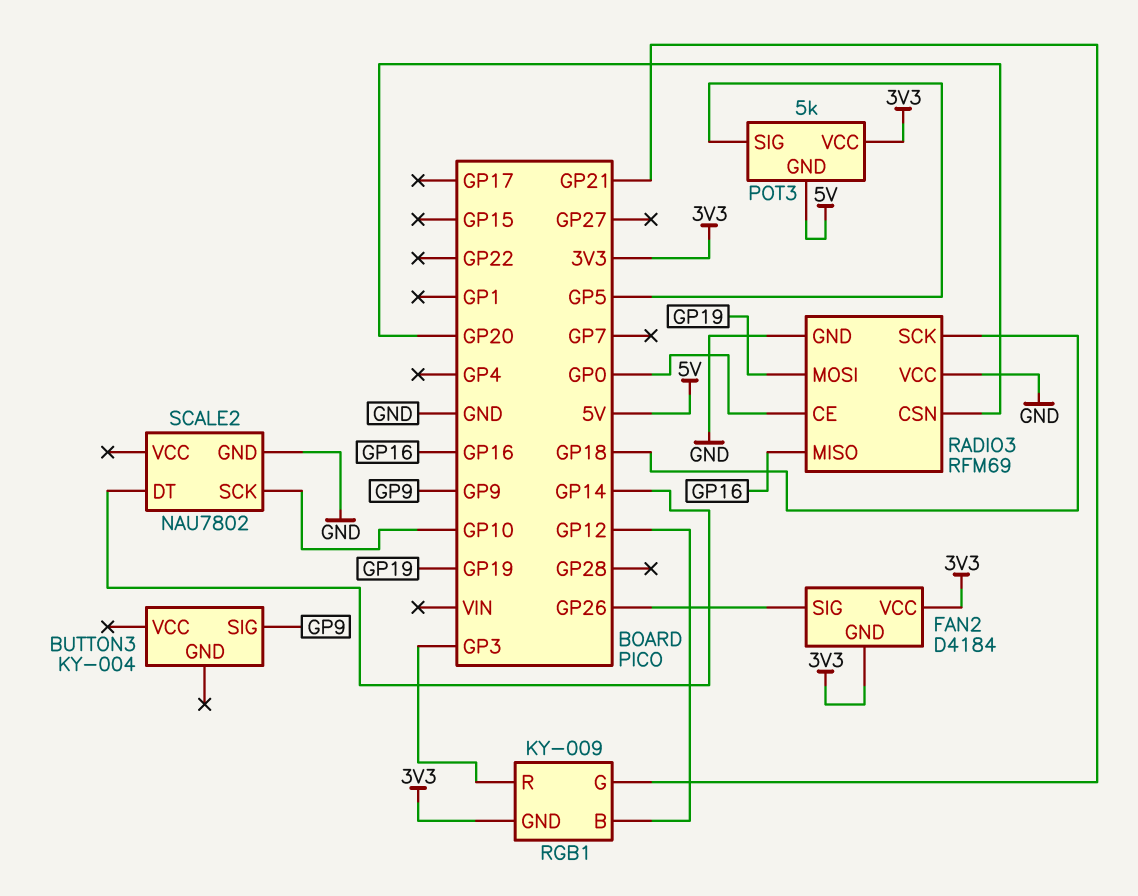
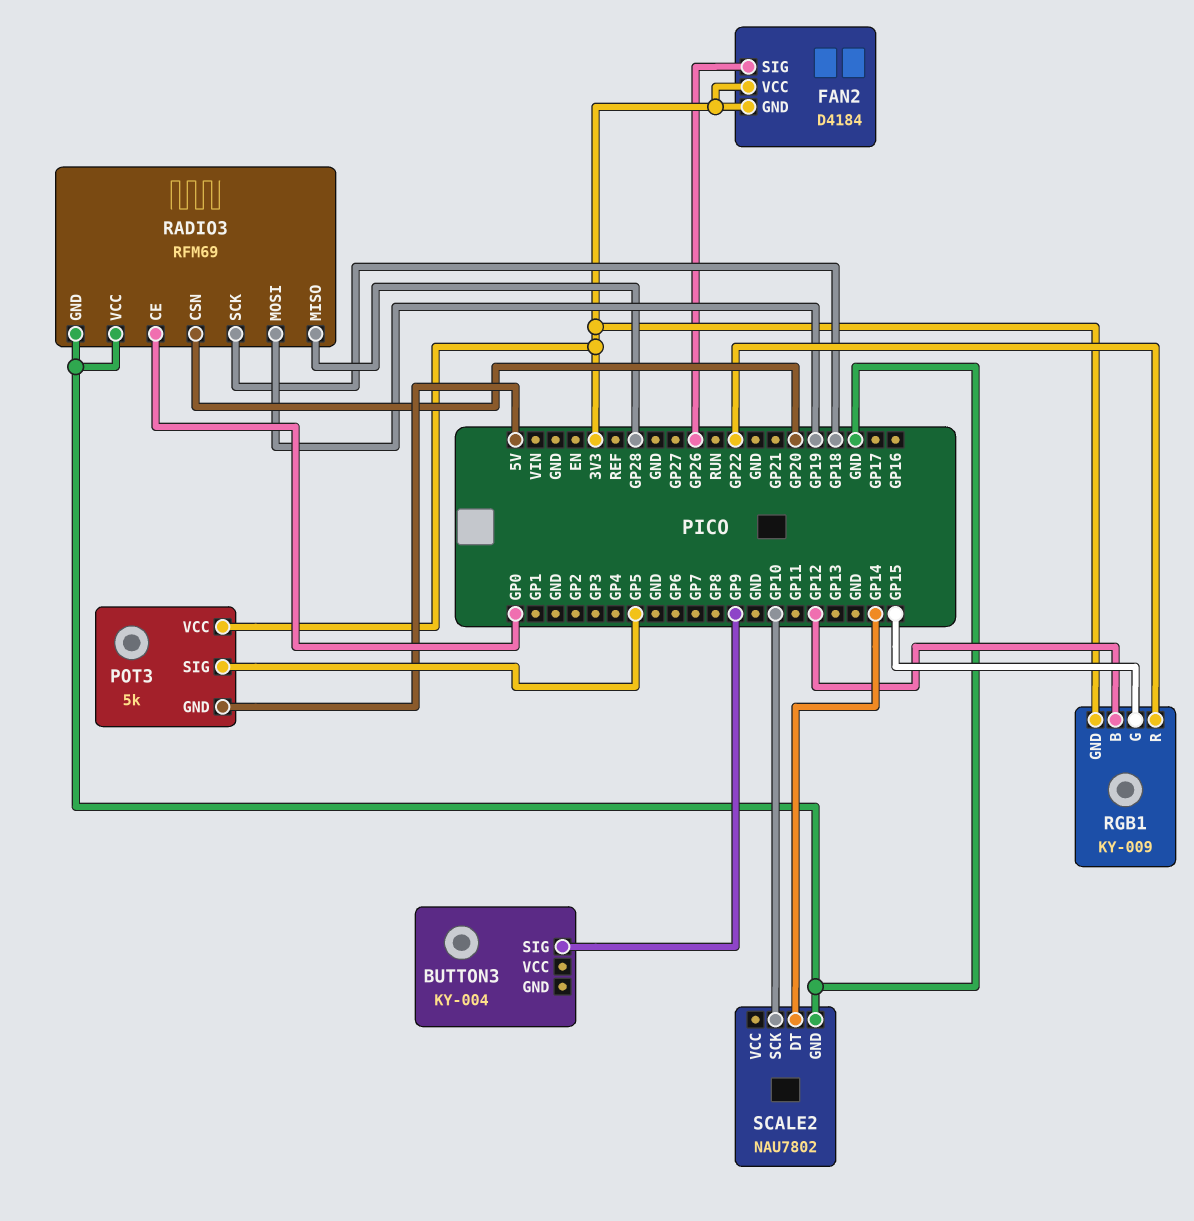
RADIO3 pin MISO: GP16 -> GP28
RGB1 pin G: GP21 -> GP15
RGB1 pin R: GP3 -> GP22

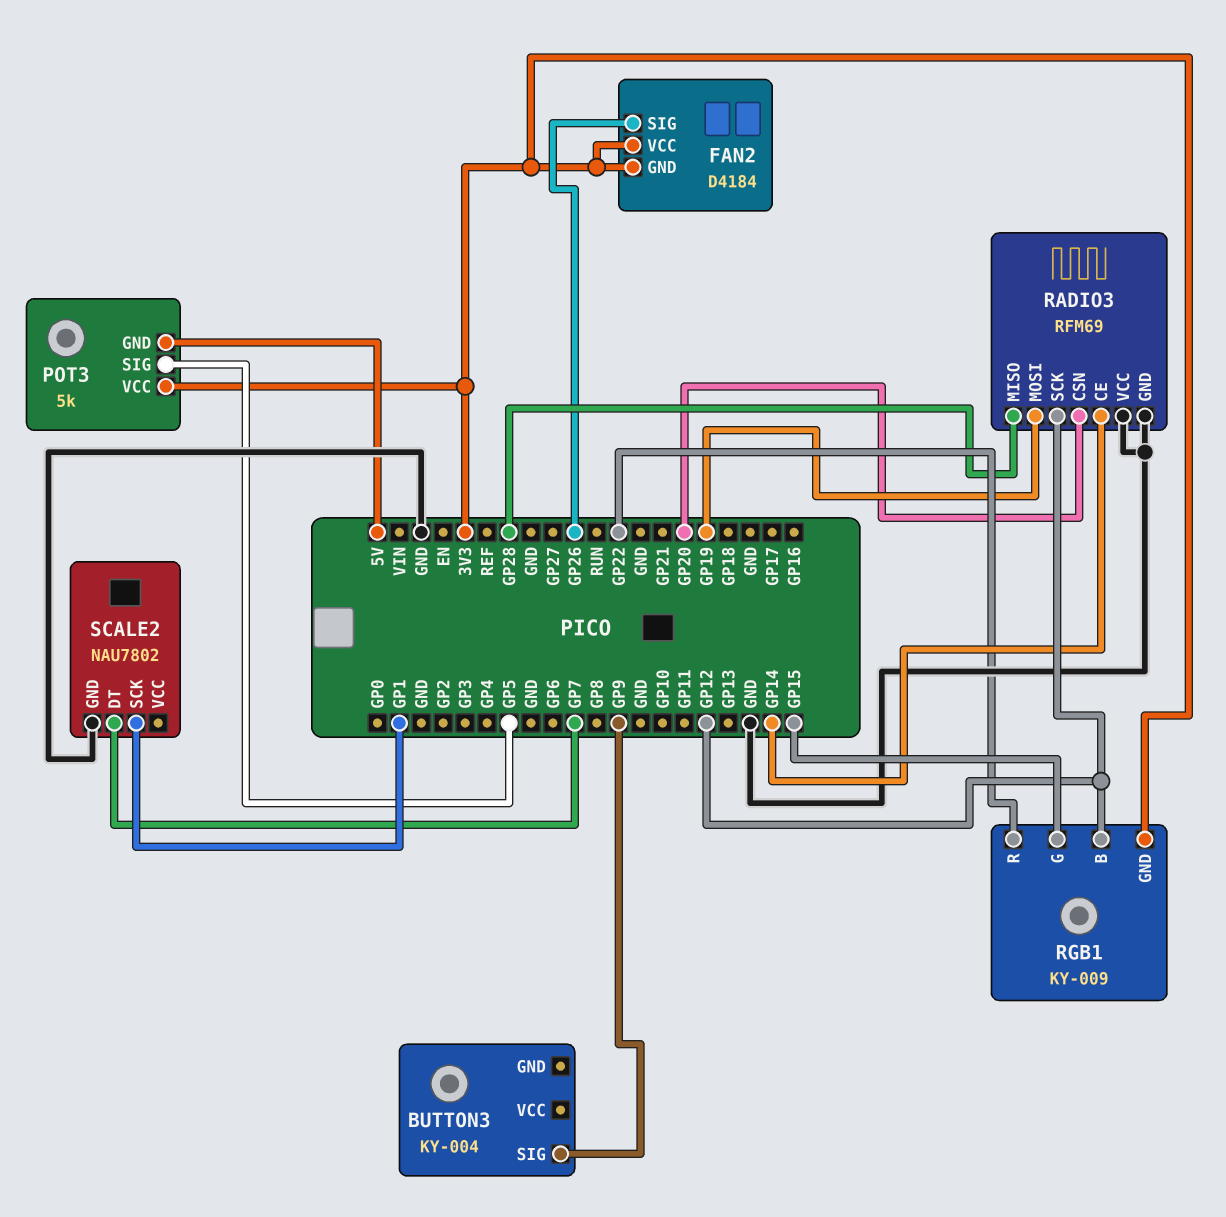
RADIO3 pin CE: GP0 -> GP14
RADIO3 pin SCK: GP18 -> GP12
SCALE2 pin DT: GP14 -> GP7
SCALE2 pin SCK: GP10 -> GP1

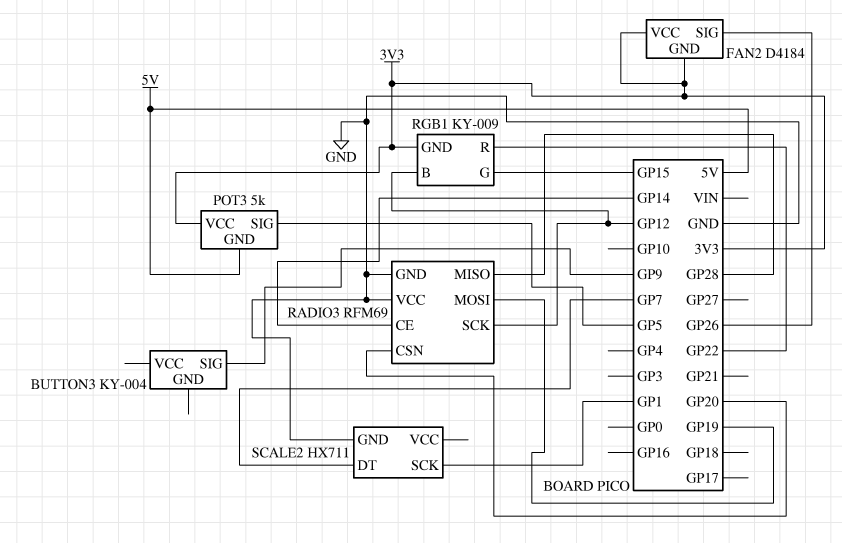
SCALE2: NAU7802 -> HX711

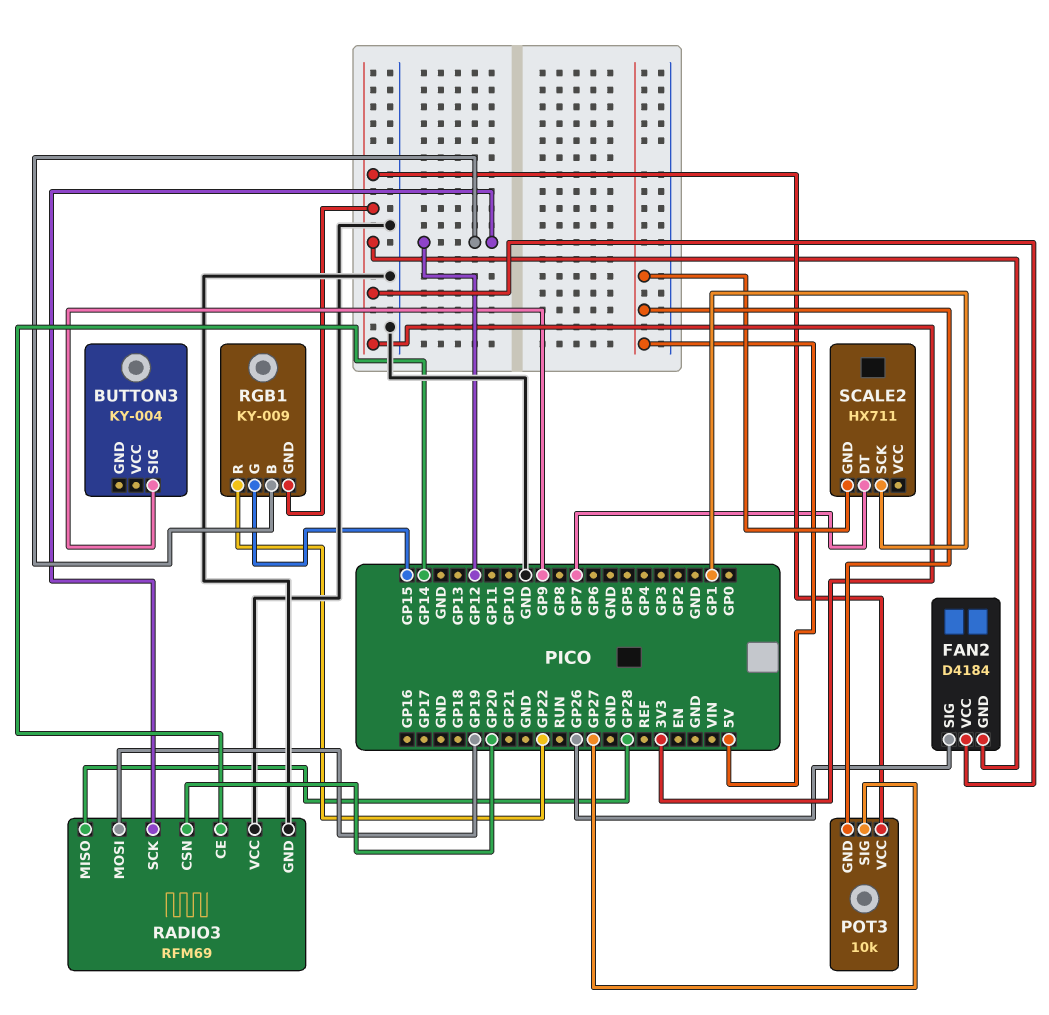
POT3: 5k -> 10k
POT3 pin SIG: GP5 -> GP27
SCALE2 pin GND: GND -> 5V

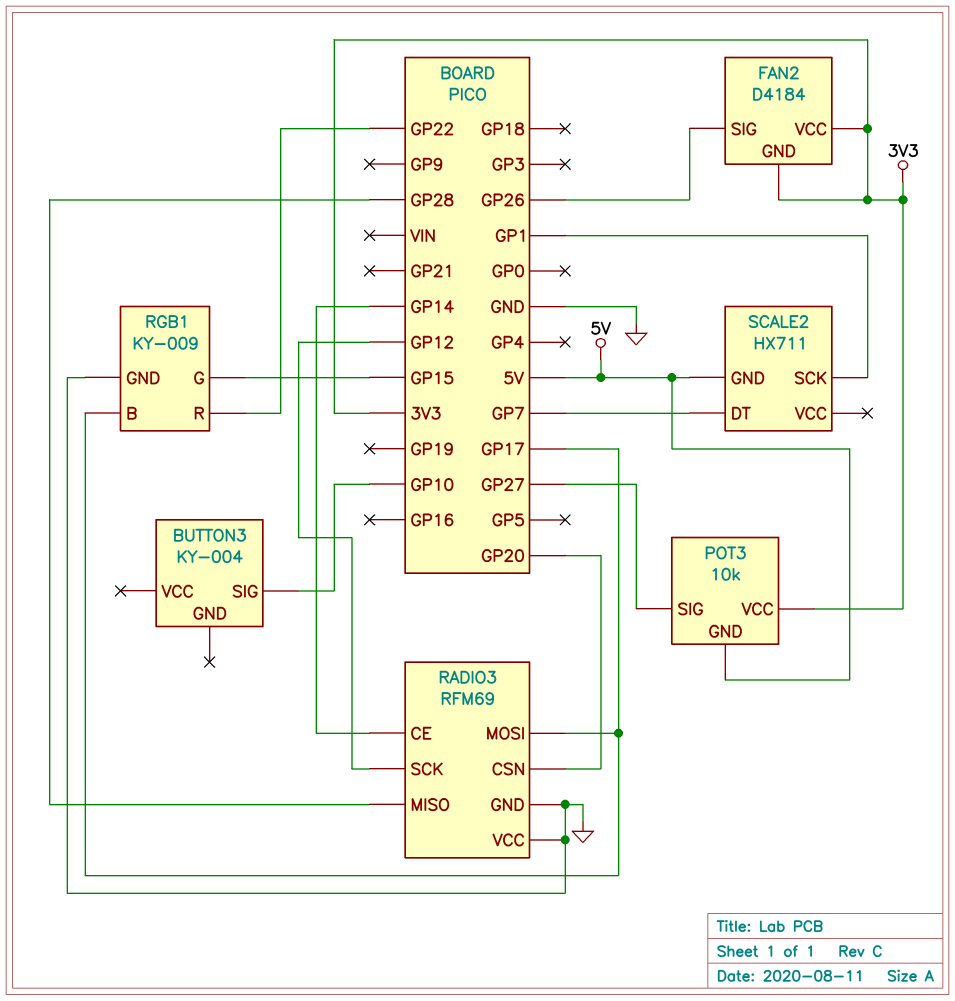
BUTTON3 pin SIG: GP9 -> GP10
RADIO3 pin MOSI: GP19 -> GP17
RGB1 pin B: GP12 -> GP17
RGB1 pin GND: 3V3 -> GND

